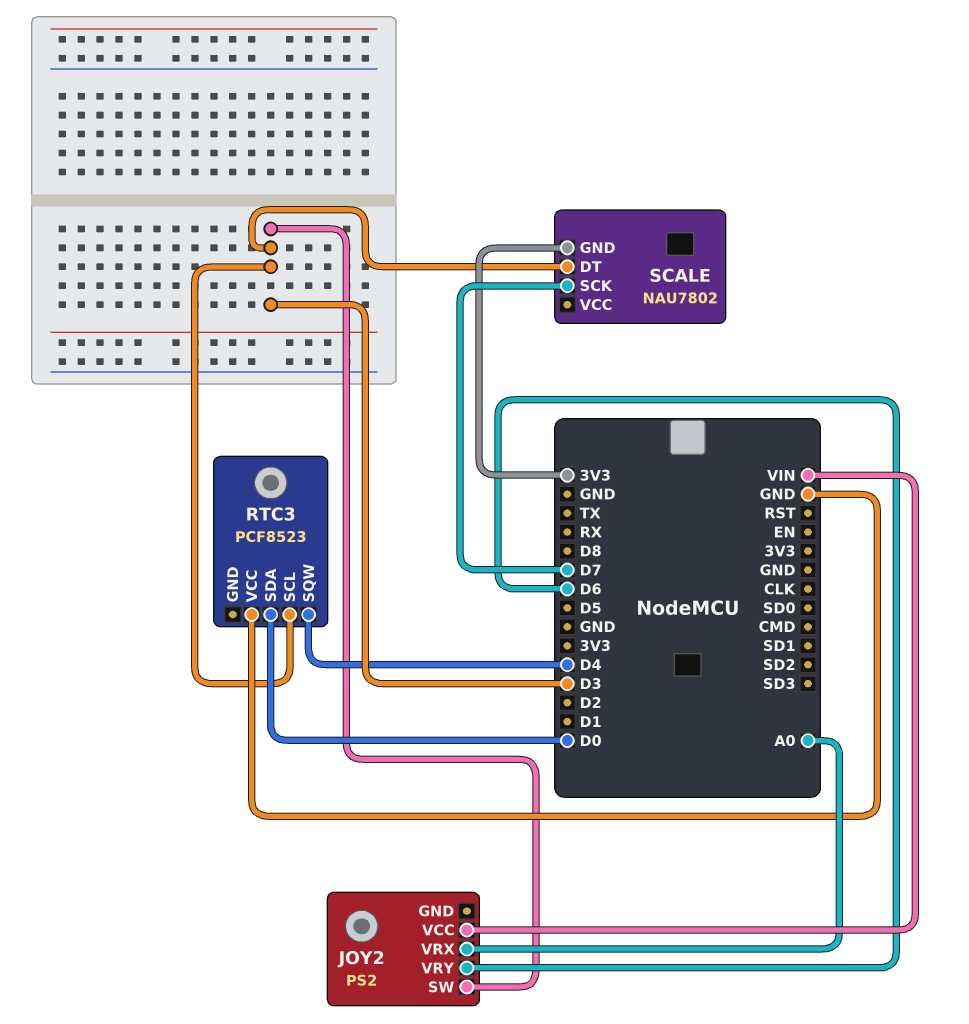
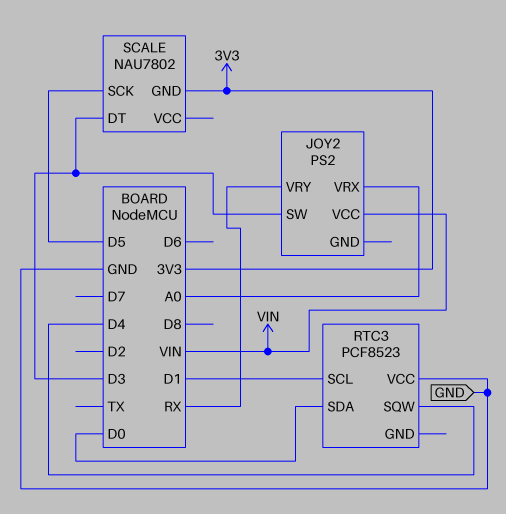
JOY2 pin VRY: D6 -> RX
RTC3 pin SCL: D3 -> D1
SCALE pin SCK: D7 -> D5

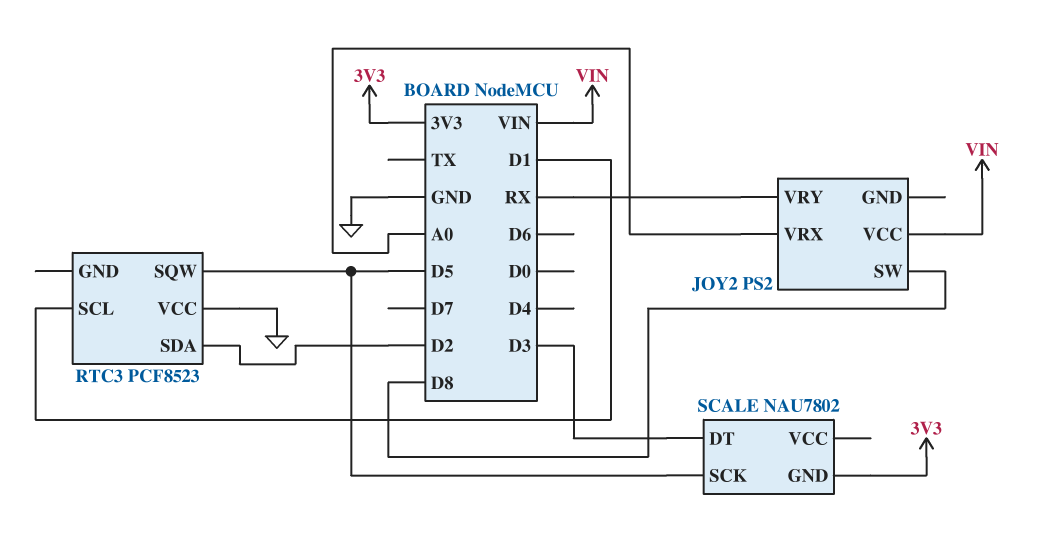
JOY2 pin SW: D3 -> D8
RTC3 pin SDA: D0 -> D2
RTC3 pin SQW: D4 -> D5

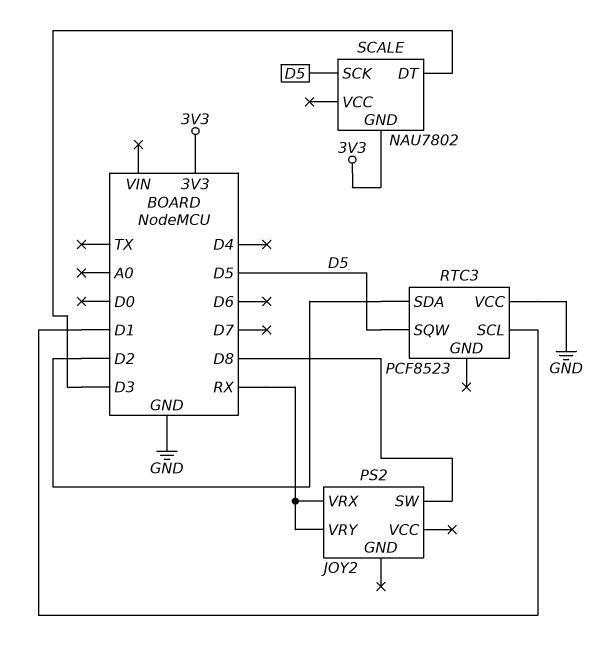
JOY2 pin VCC: VIN -> none
JOY2 pin VRX: A0 -> RX

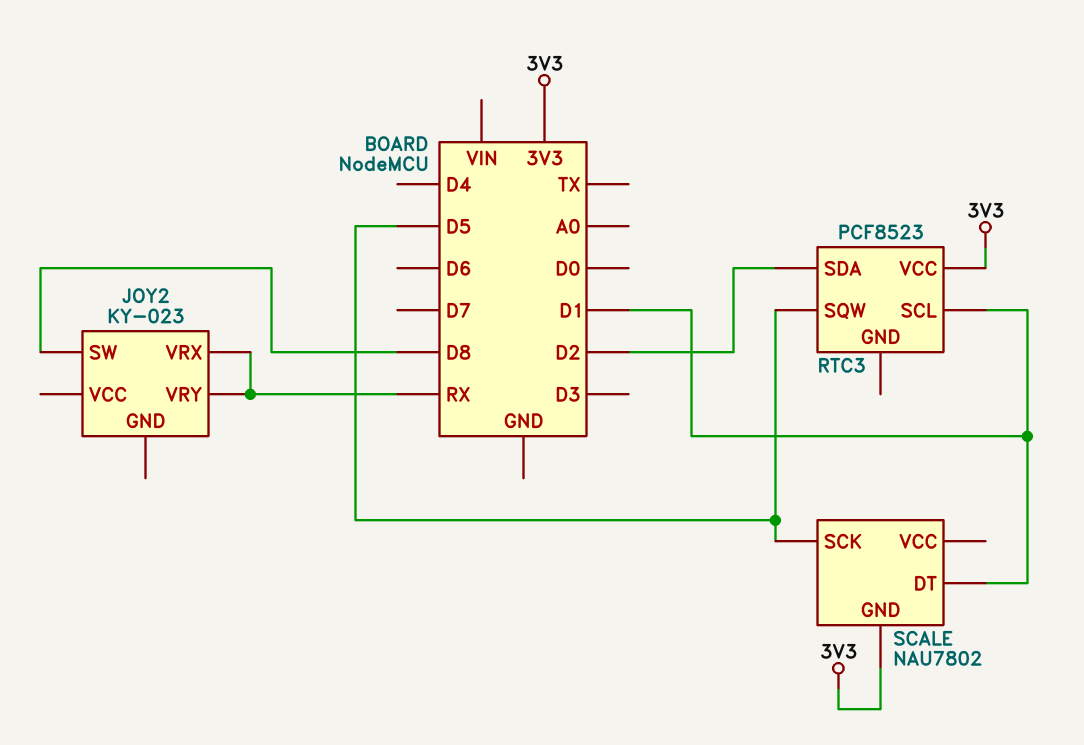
JOY2: PS2 -> KY-023
RTC3 pin VCC: GND -> 3V3
SCALE pin DT: D3 -> D1

